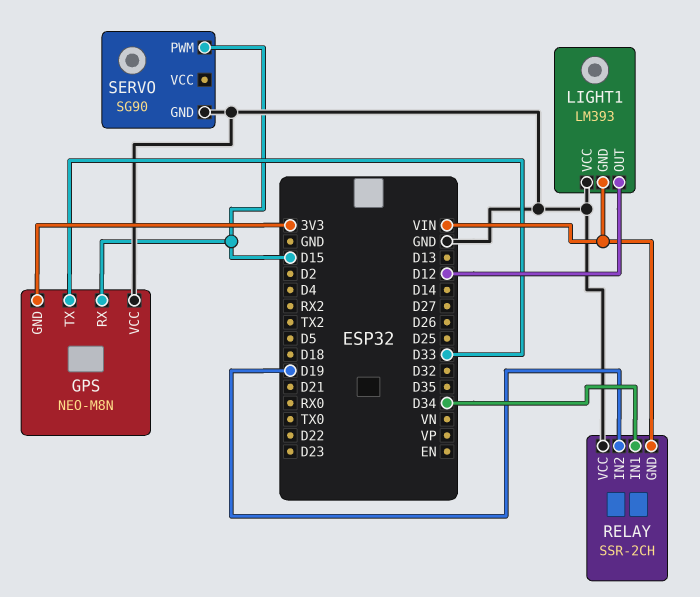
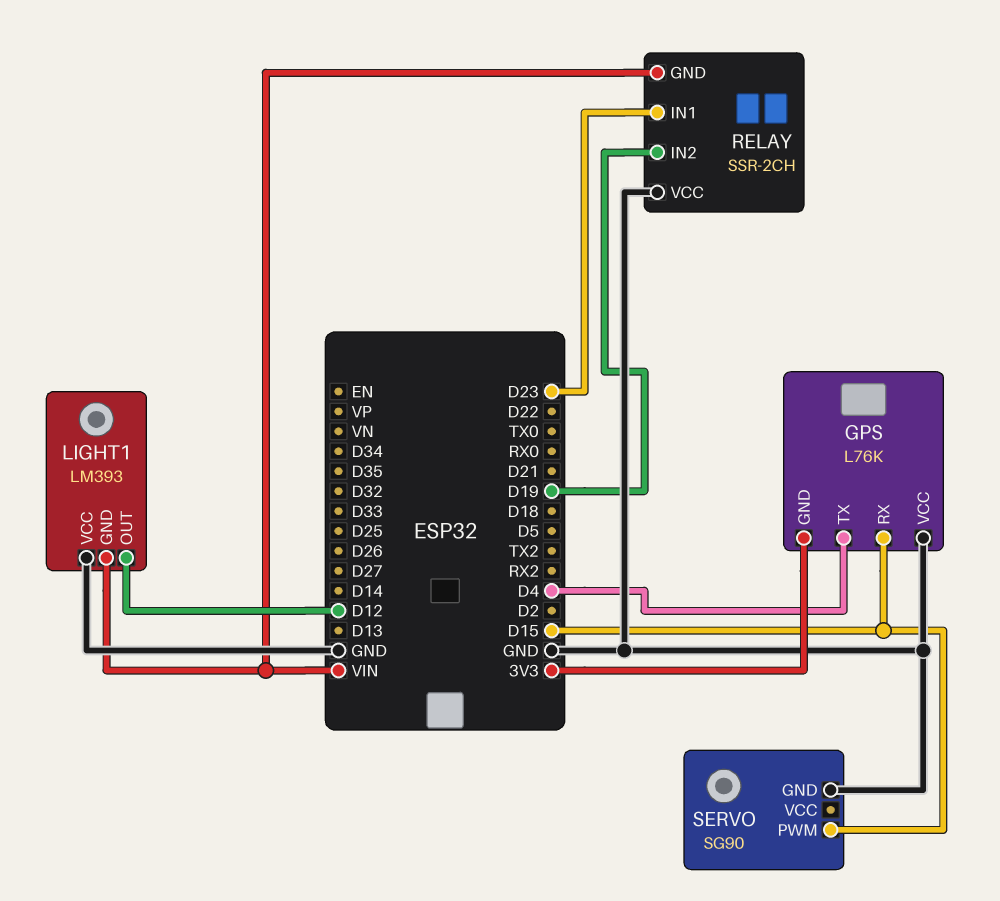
GPS: NEO-M8N -> L76K
GPS pin TX: D33 -> D4
RELAY pin IN1: D34 -> D23

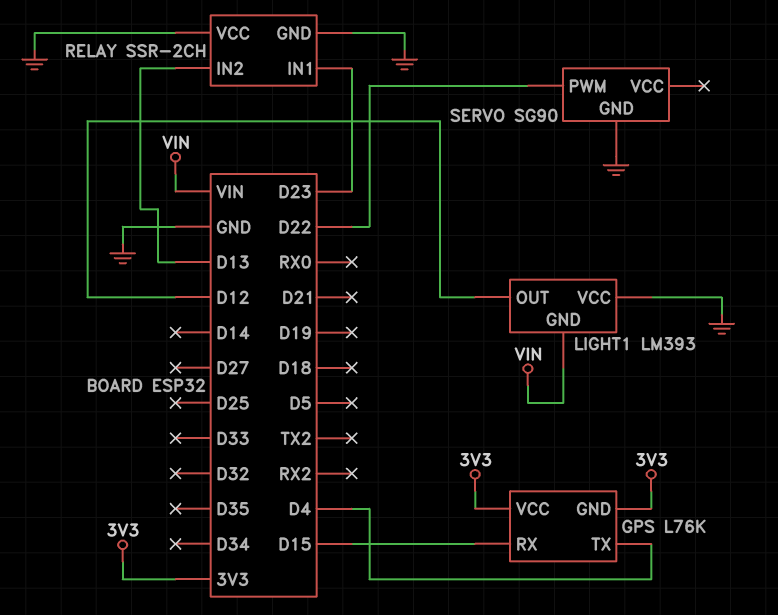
GPS pin VCC: GND -> 3V3
RELAY pin GND: VIN -> GND
RELAY pin IN2: D19 -> D13
SERVO pin PWM: D15 -> D22

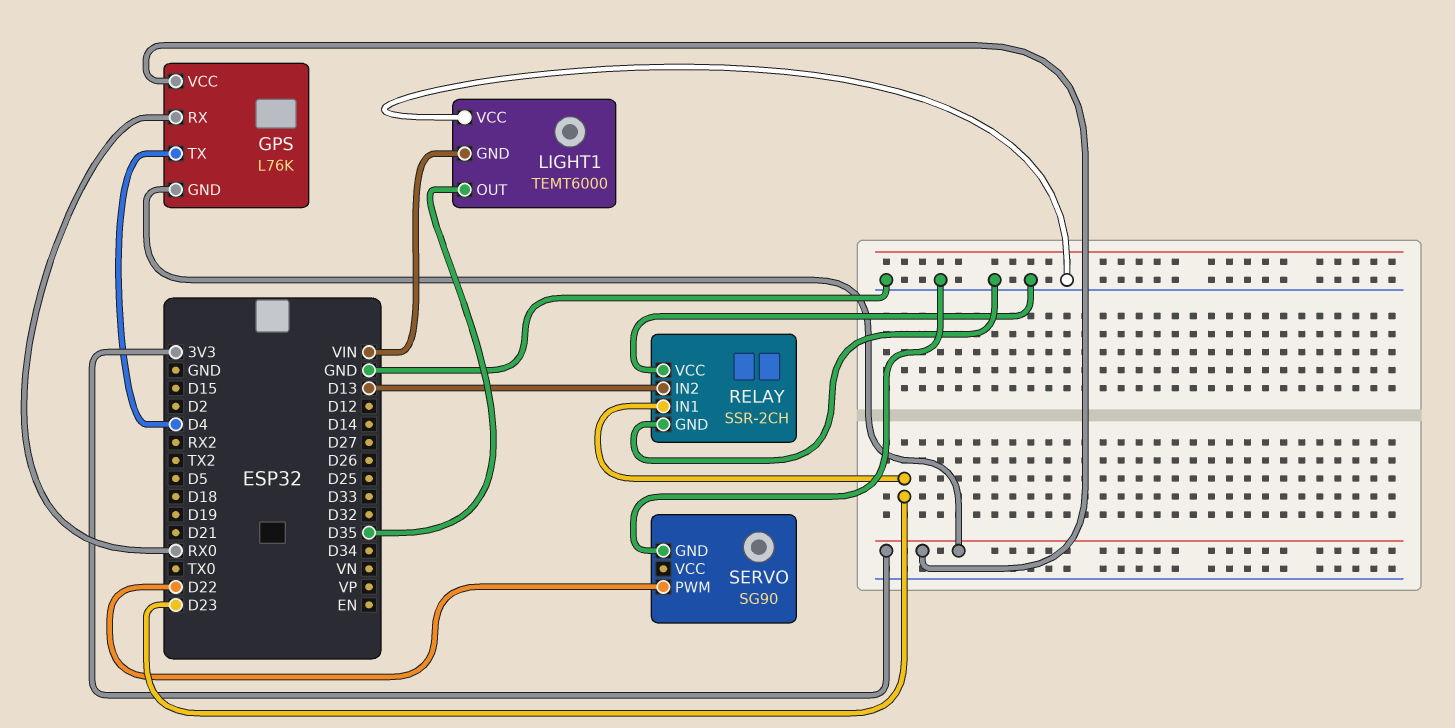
GPS pin RX: D15 -> RX0
LIGHT1: LM393 -> TEMT6000
LIGHT1 pin OUT: D12 -> D35

